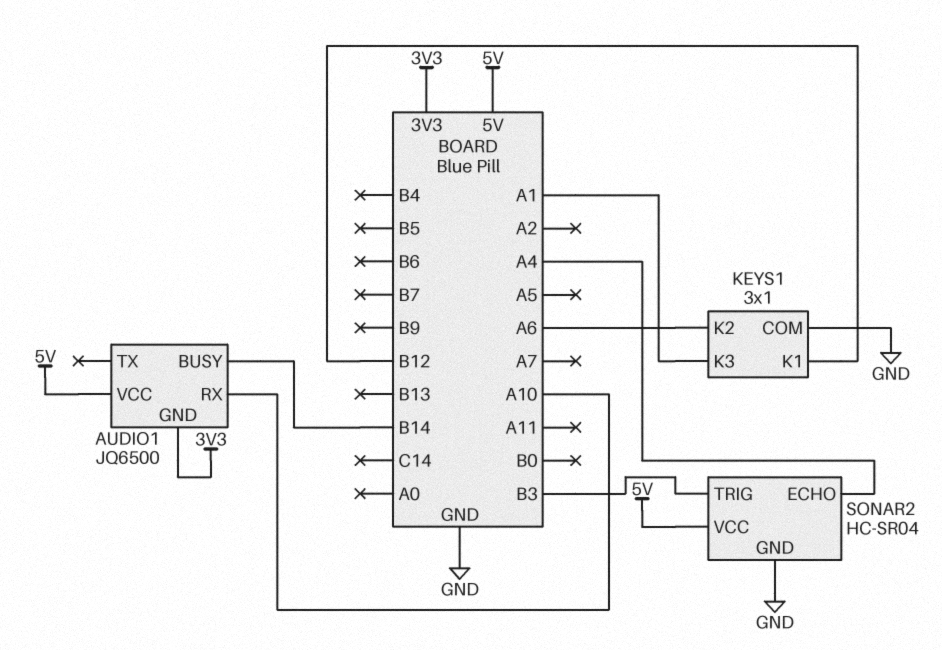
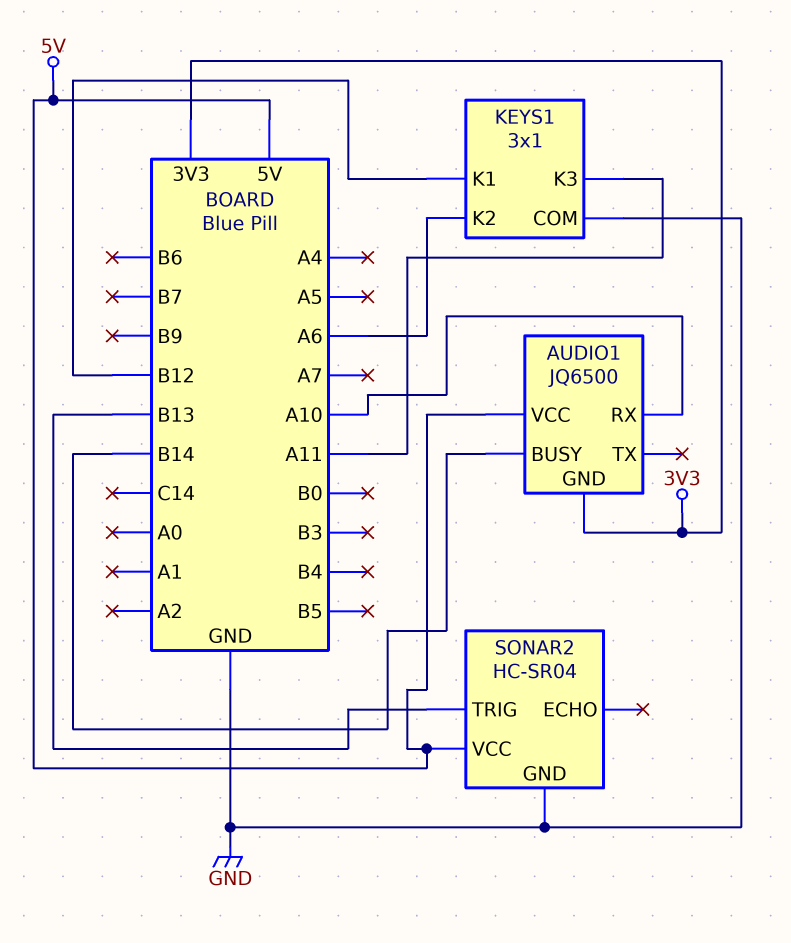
KEYS1 pin K3: A1 -> A11
SONAR2 pin ECHO: A4 -> none
SONAR2 pin TRIG: B3 -> B13

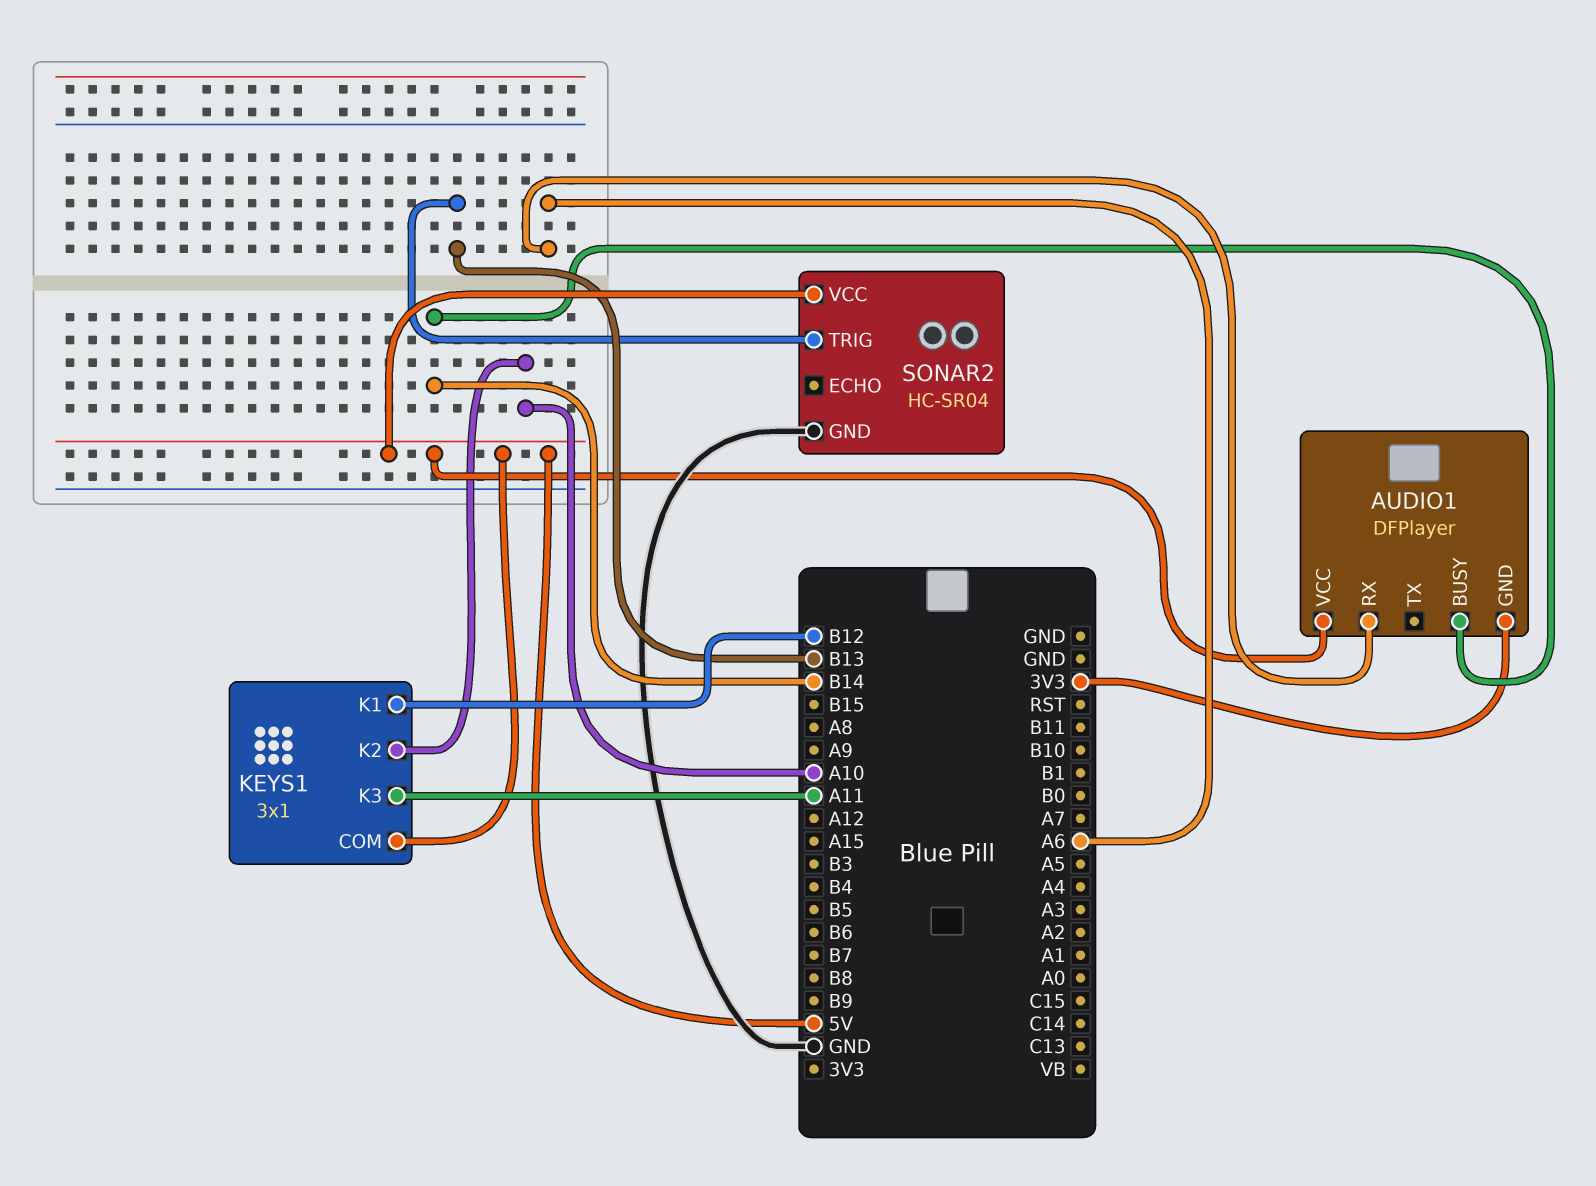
AUDIO1: JQ6500 -> DFPlayer
AUDIO1 pin RX: A10 -> A6
KEYS1 pin COM: GND -> 5V
KEYS1 pin K2: A6 -> A10

